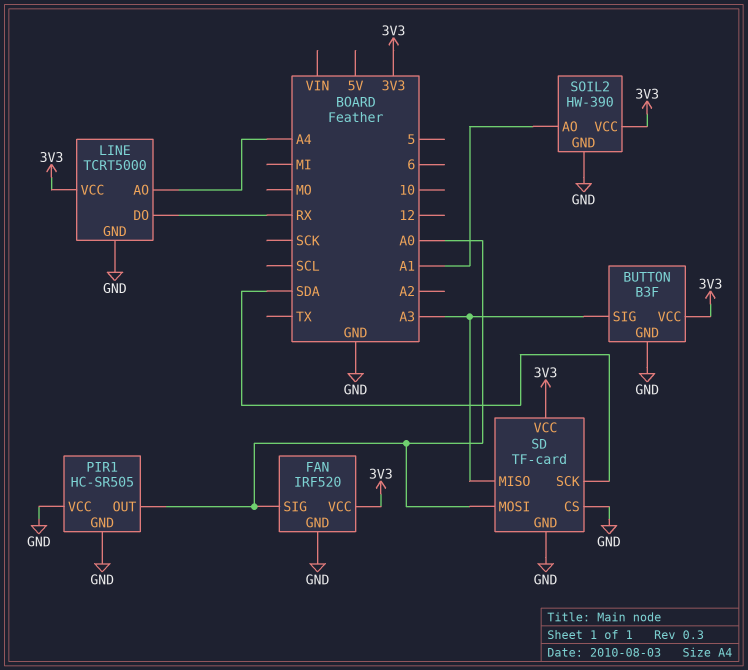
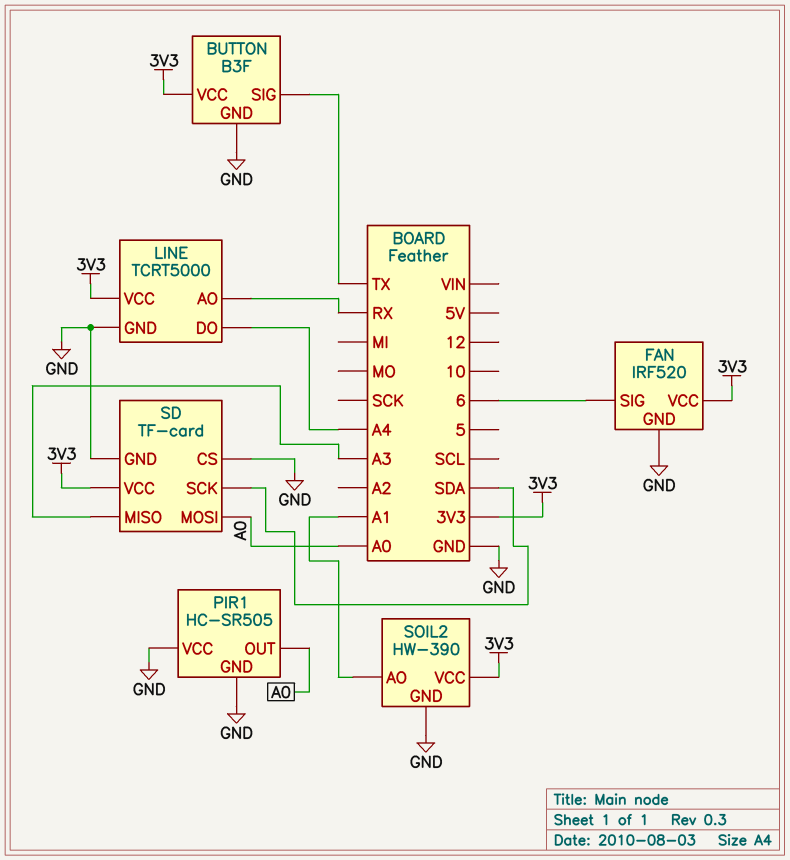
BUTTON pin SIG: A3 -> TX
FAN pin SIG: A0 -> 6
LINE pin AO: A4 -> RX
LINE pin DO: RX -> A4

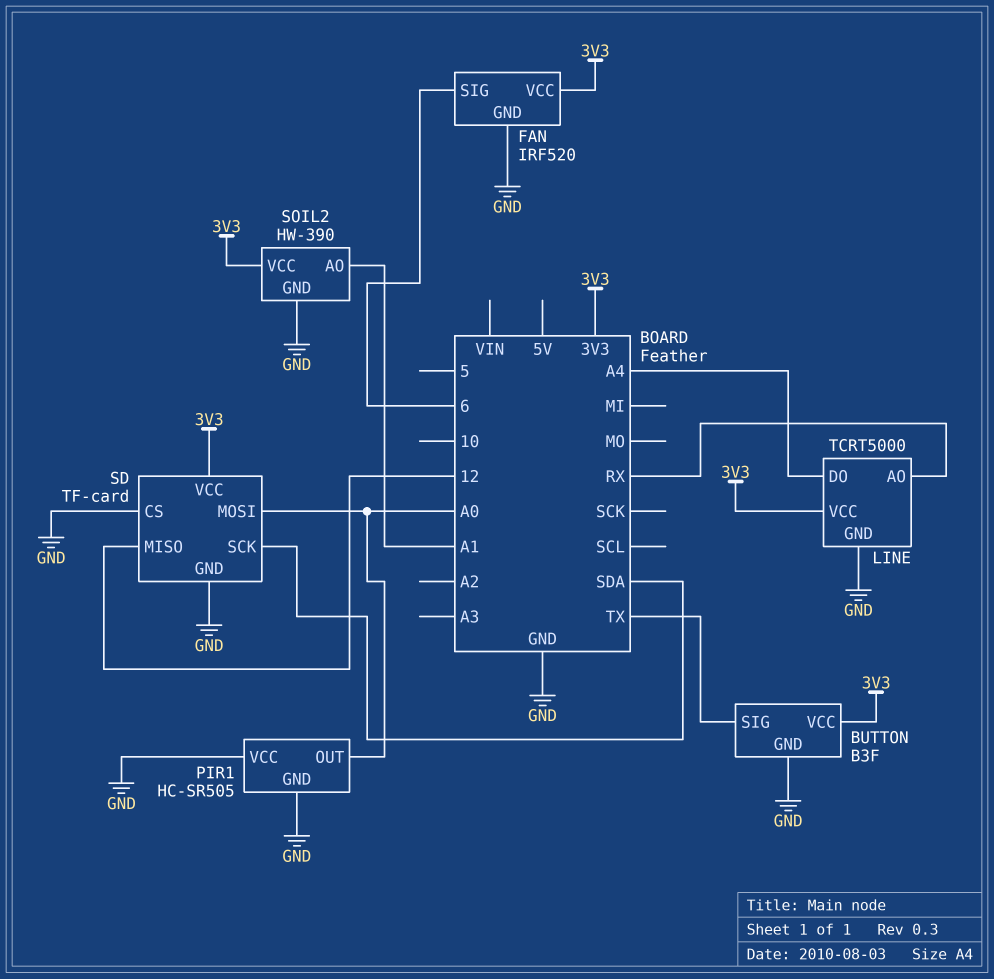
SD pin MISO: A3 -> 12

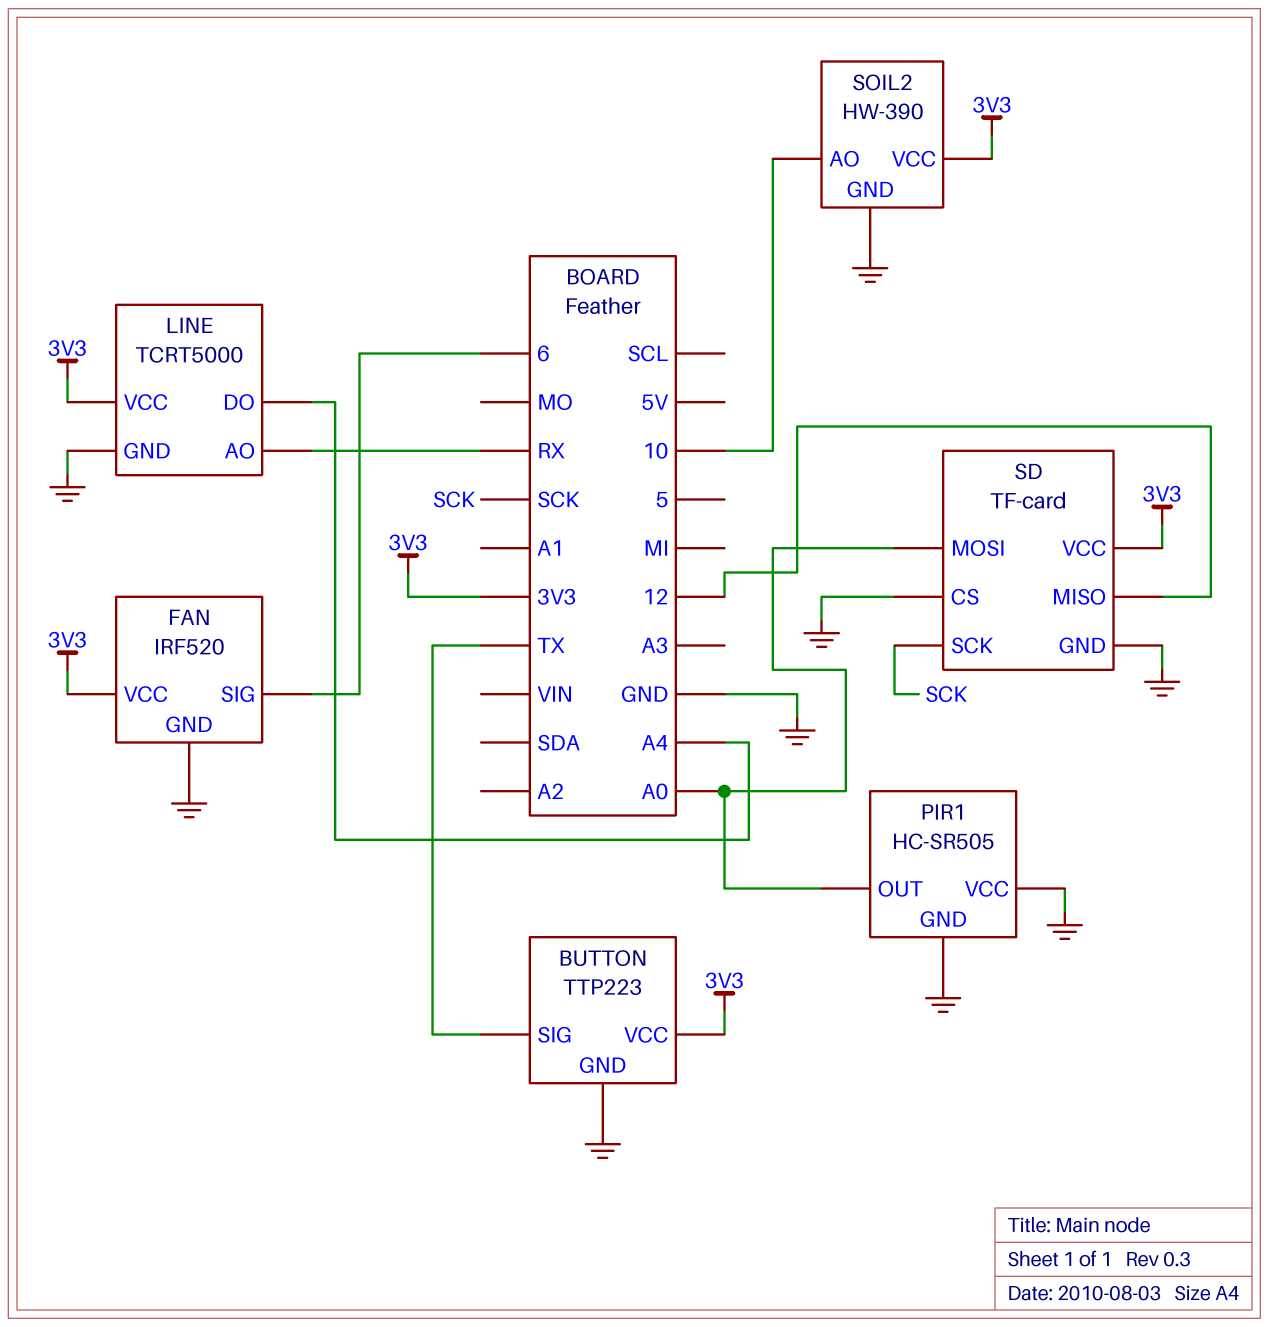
BUTTON: B3F -> TTP223
SD pin SCK: SDA -> SCK
SOIL2 pin AO: A1 -> 10

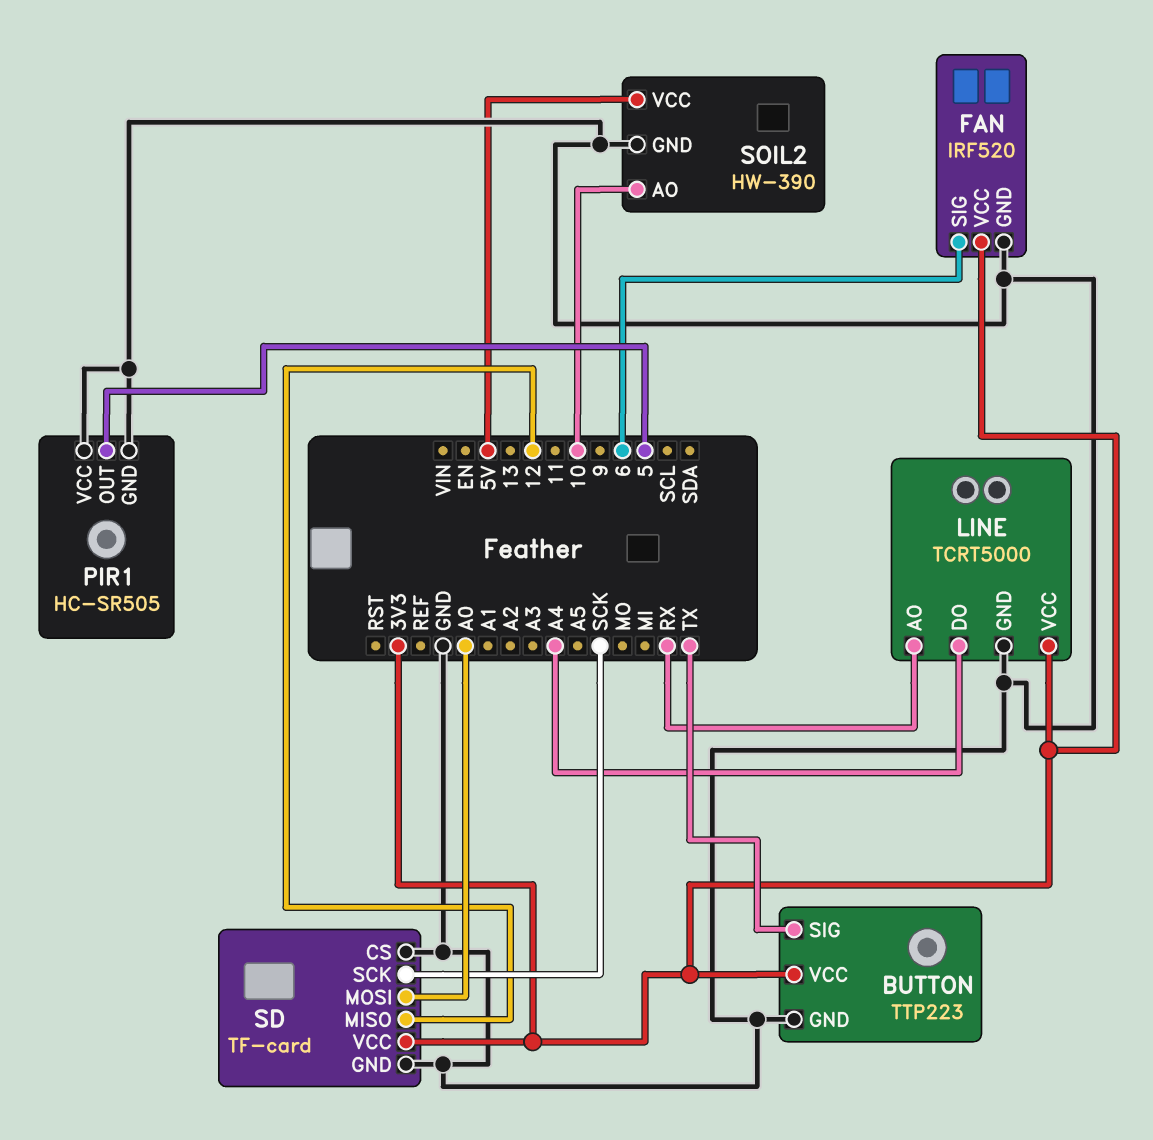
PIR1 pin OUT: A0 -> 5
SOIL2 pin VCC: 3V3 -> 5V

